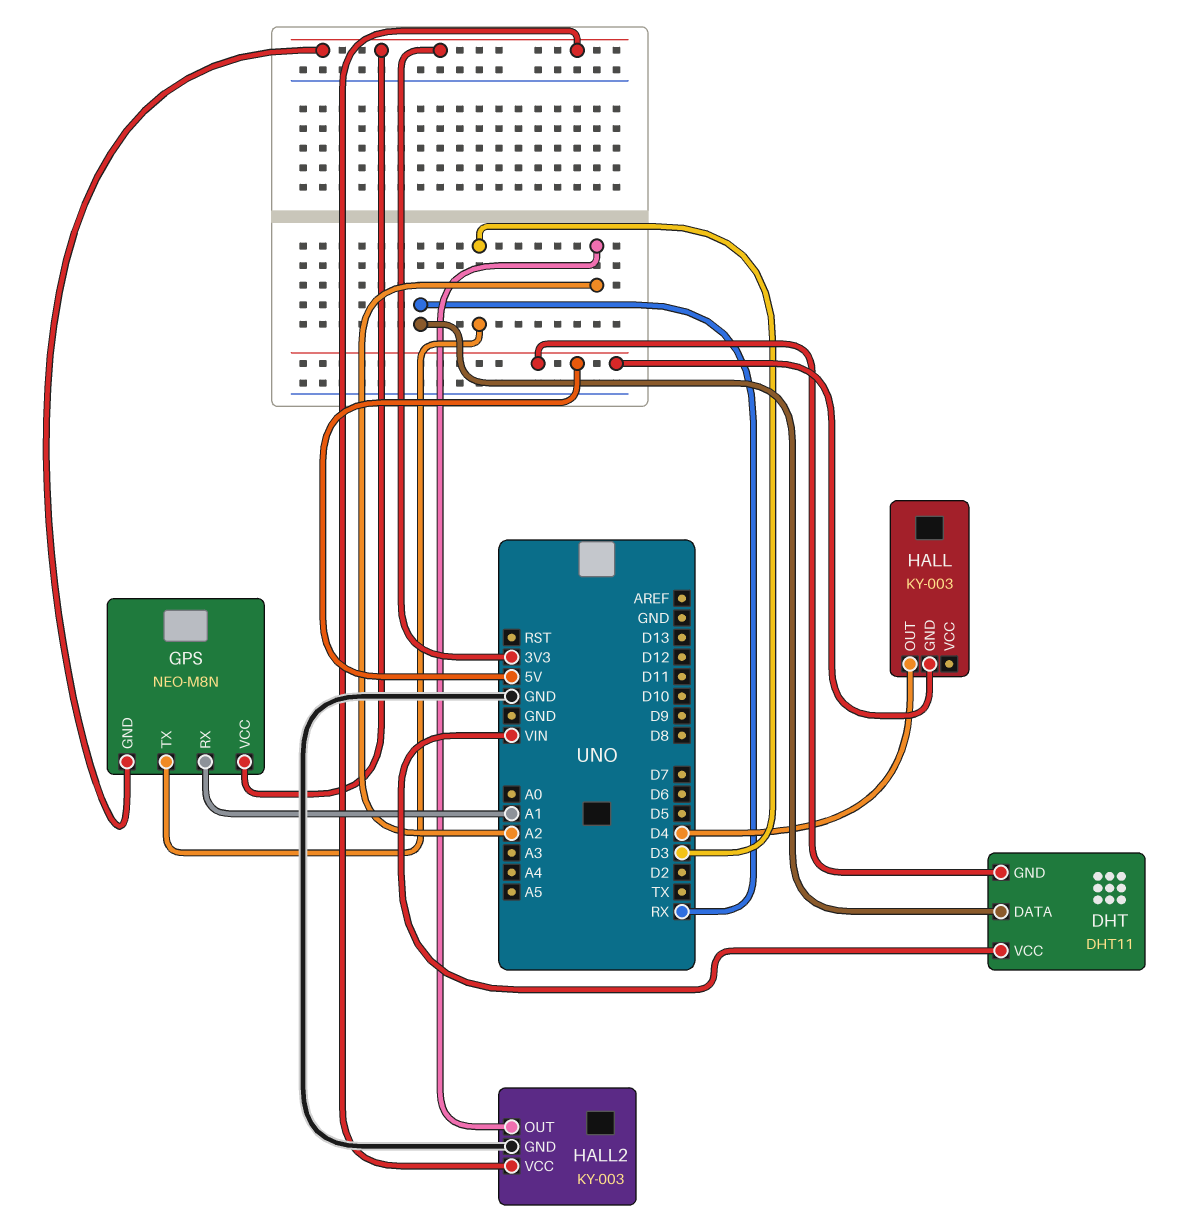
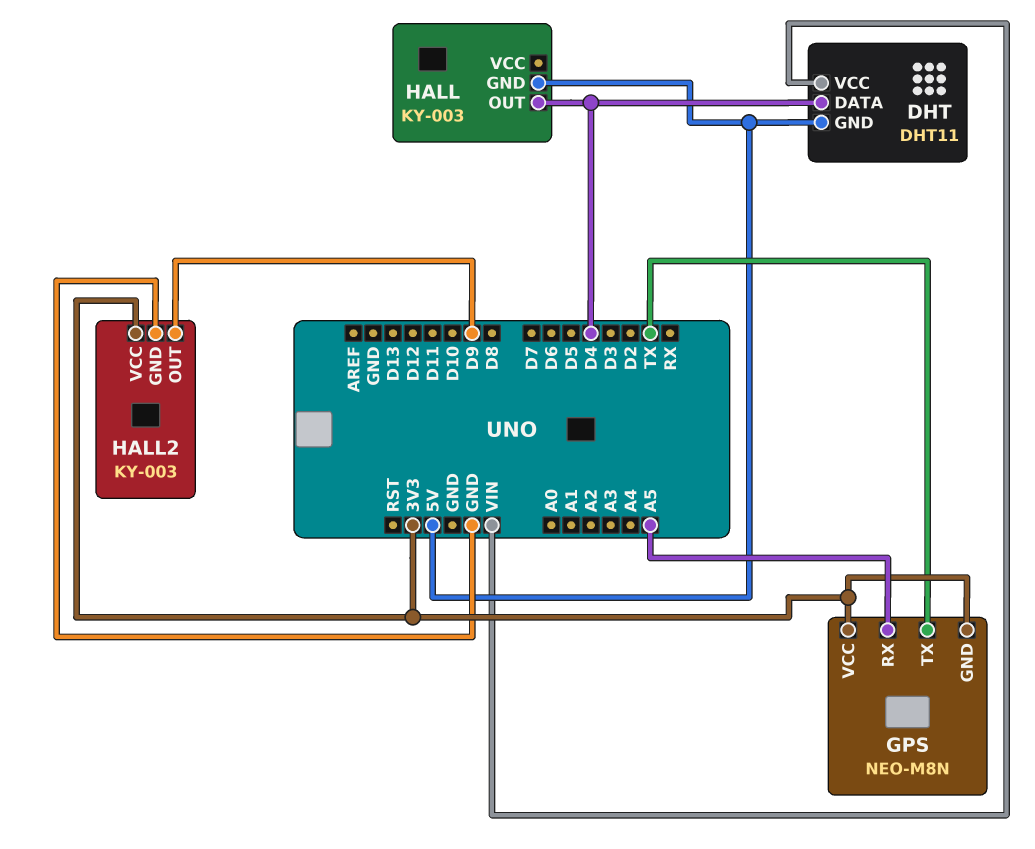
DHT pin DATA: RX -> D4
GPS pin RX: A1 -> A5
GPS pin TX: D3 -> TX
HALL2 pin OUT: A2 -> D9

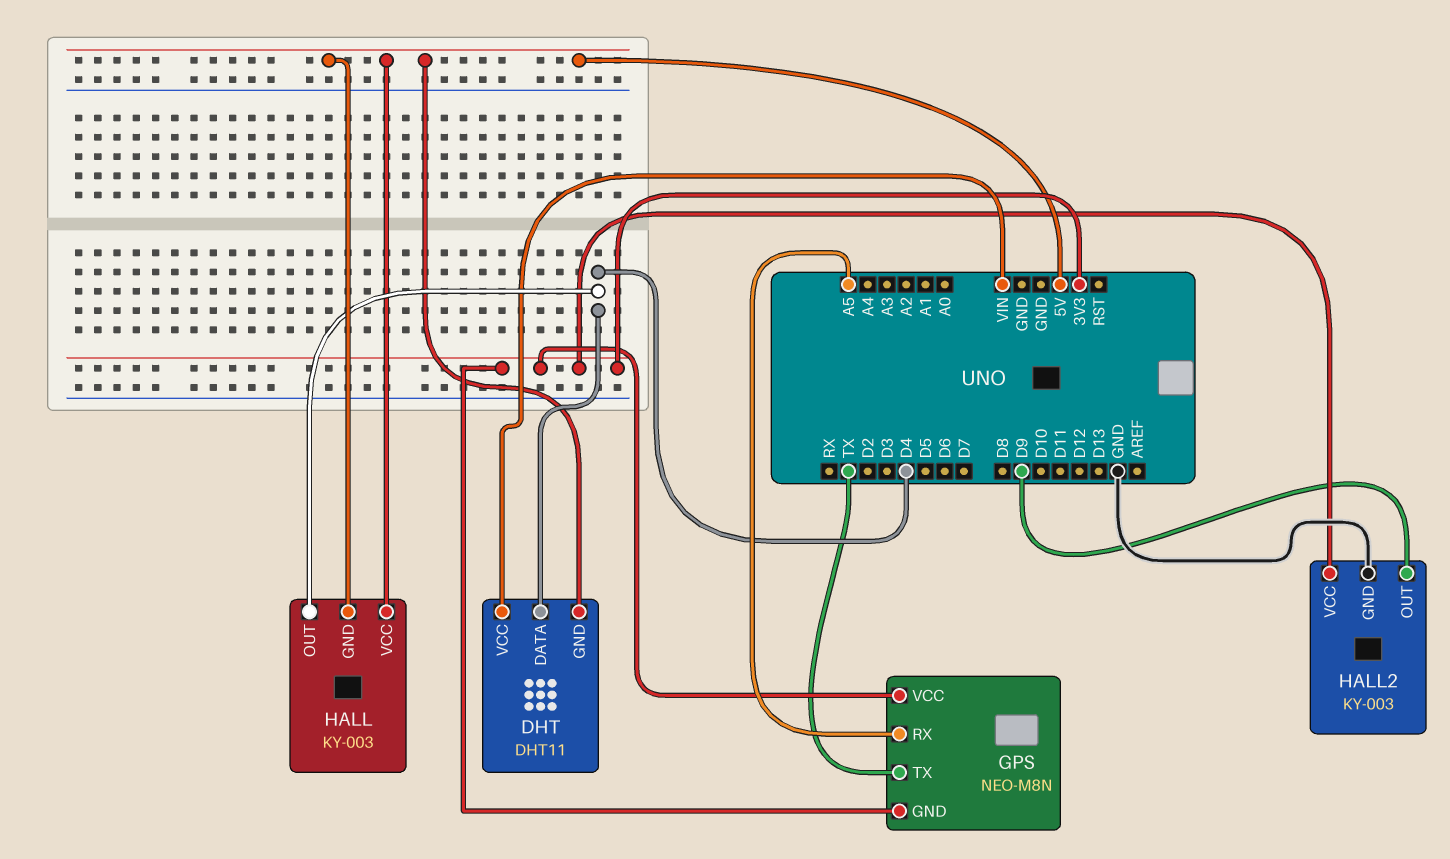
HALL pin VCC: none -> 5V

